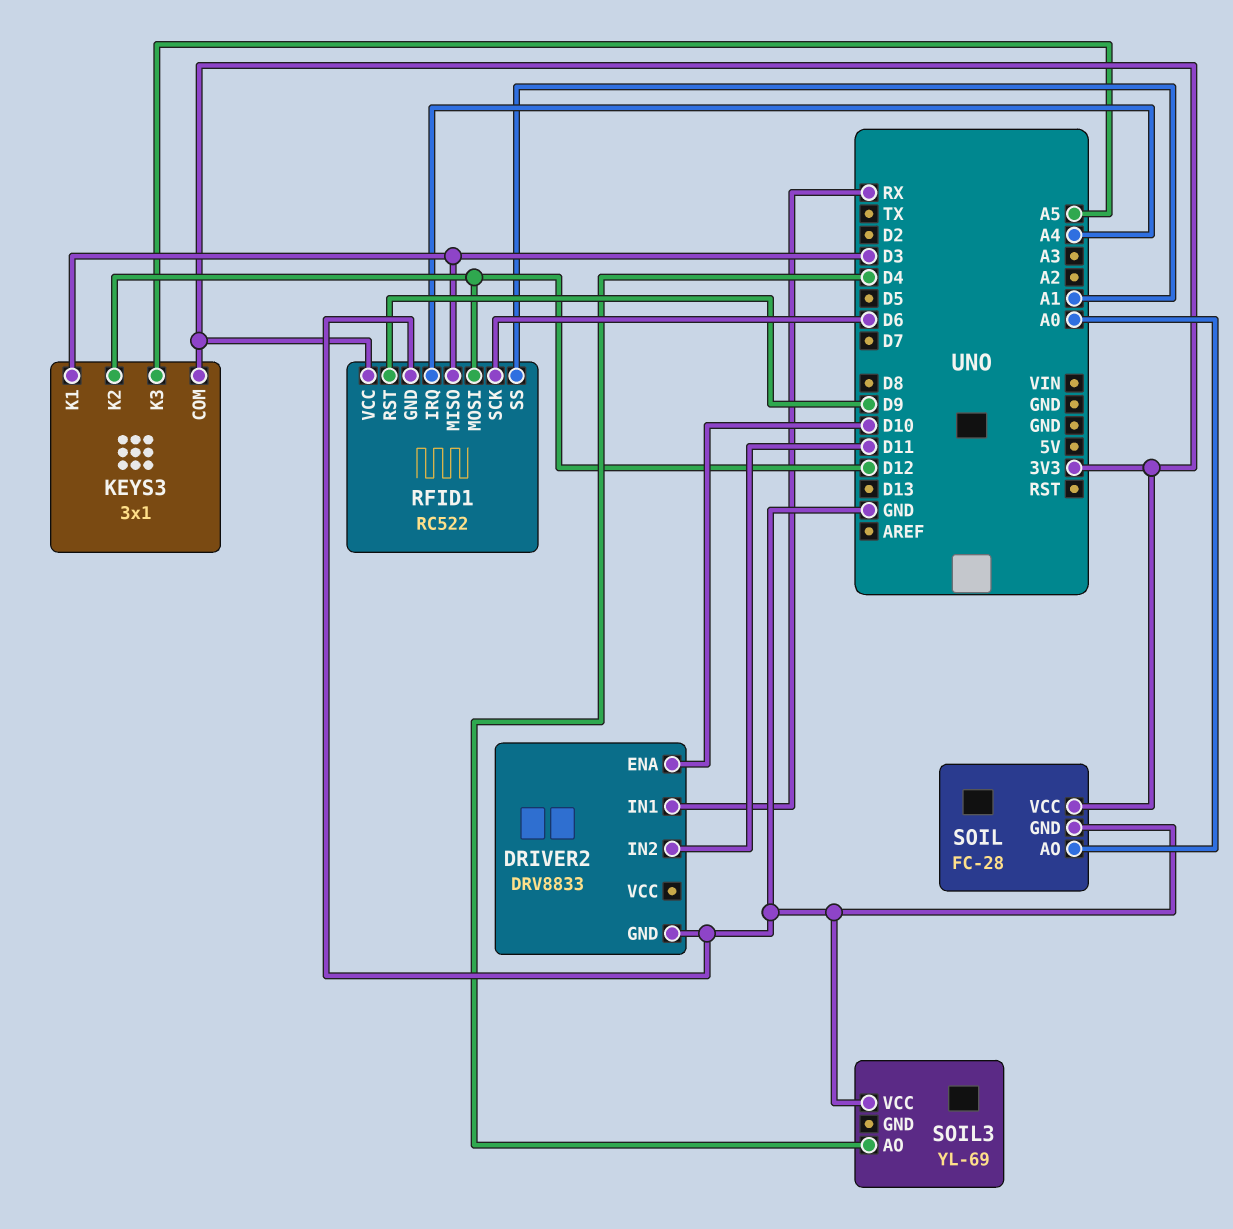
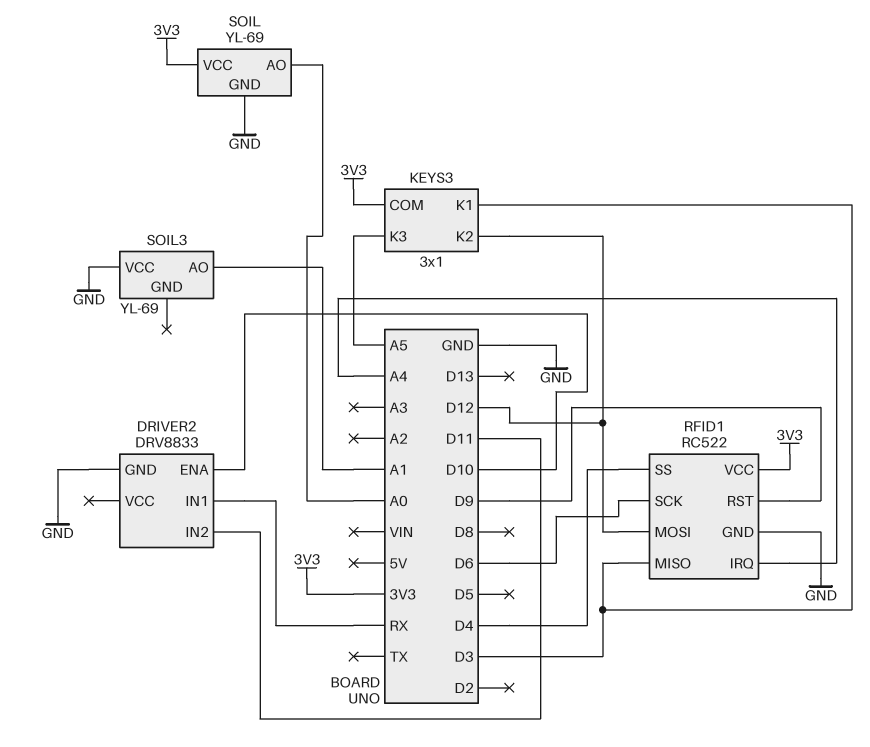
RFID1 pin SS: A1 -> D4
SOIL: FC-28 -> YL-69
SOIL3 pin AO: D4 -> A1

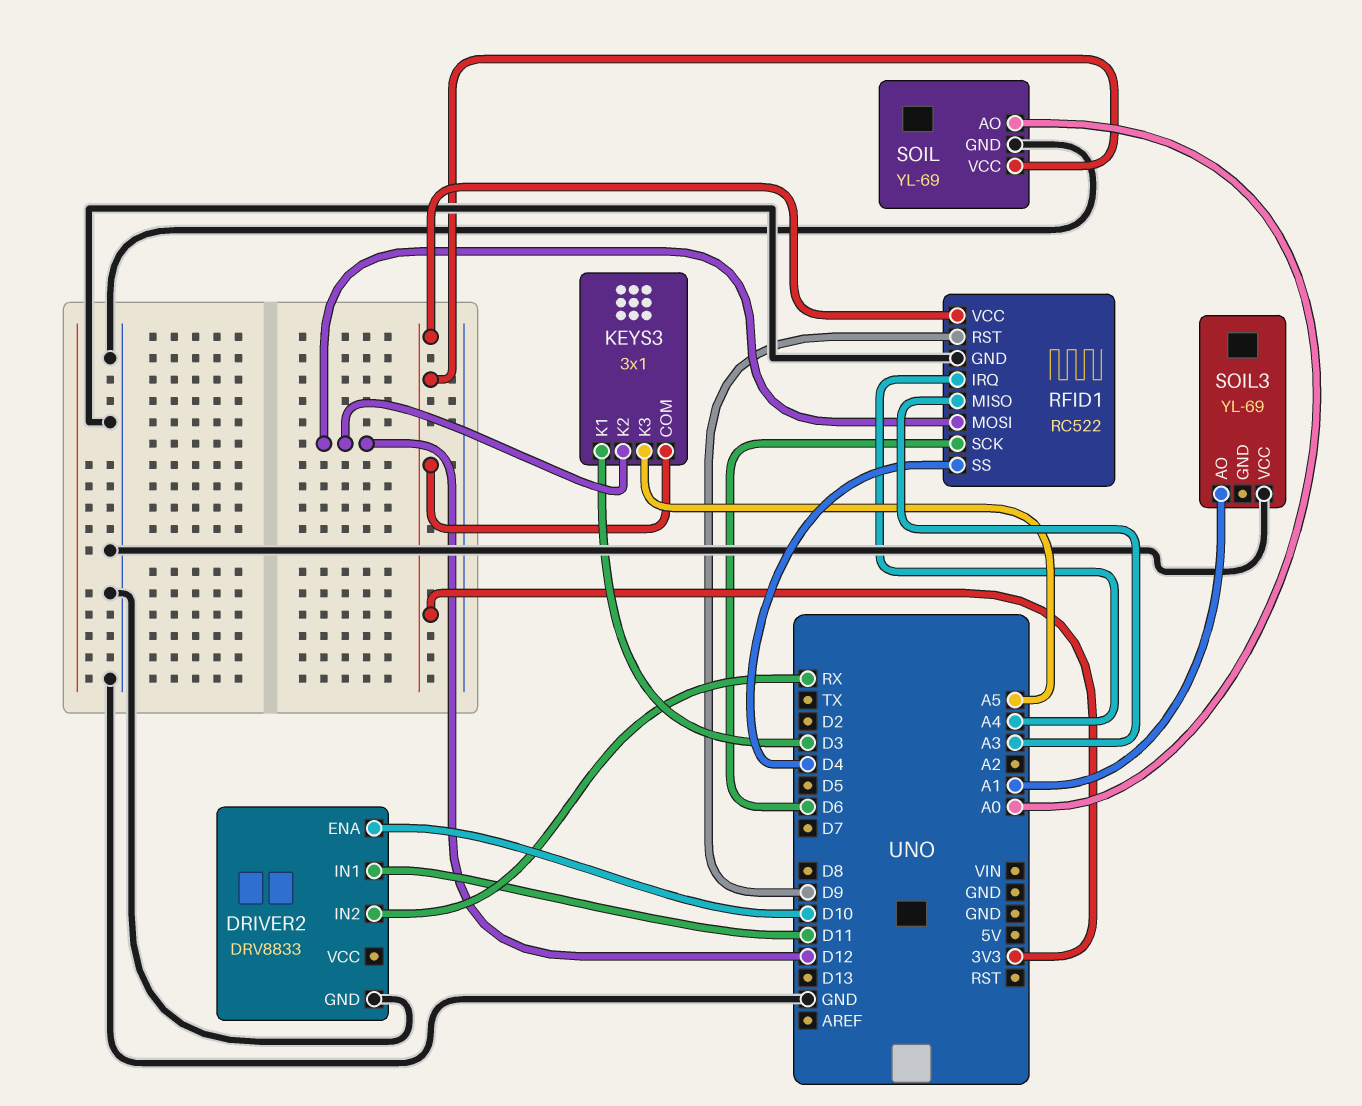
DRIVER2 pin IN1: RX -> D11
DRIVER2 pin IN2: D11 -> RX
RFID1 pin MISO: D3 -> A3

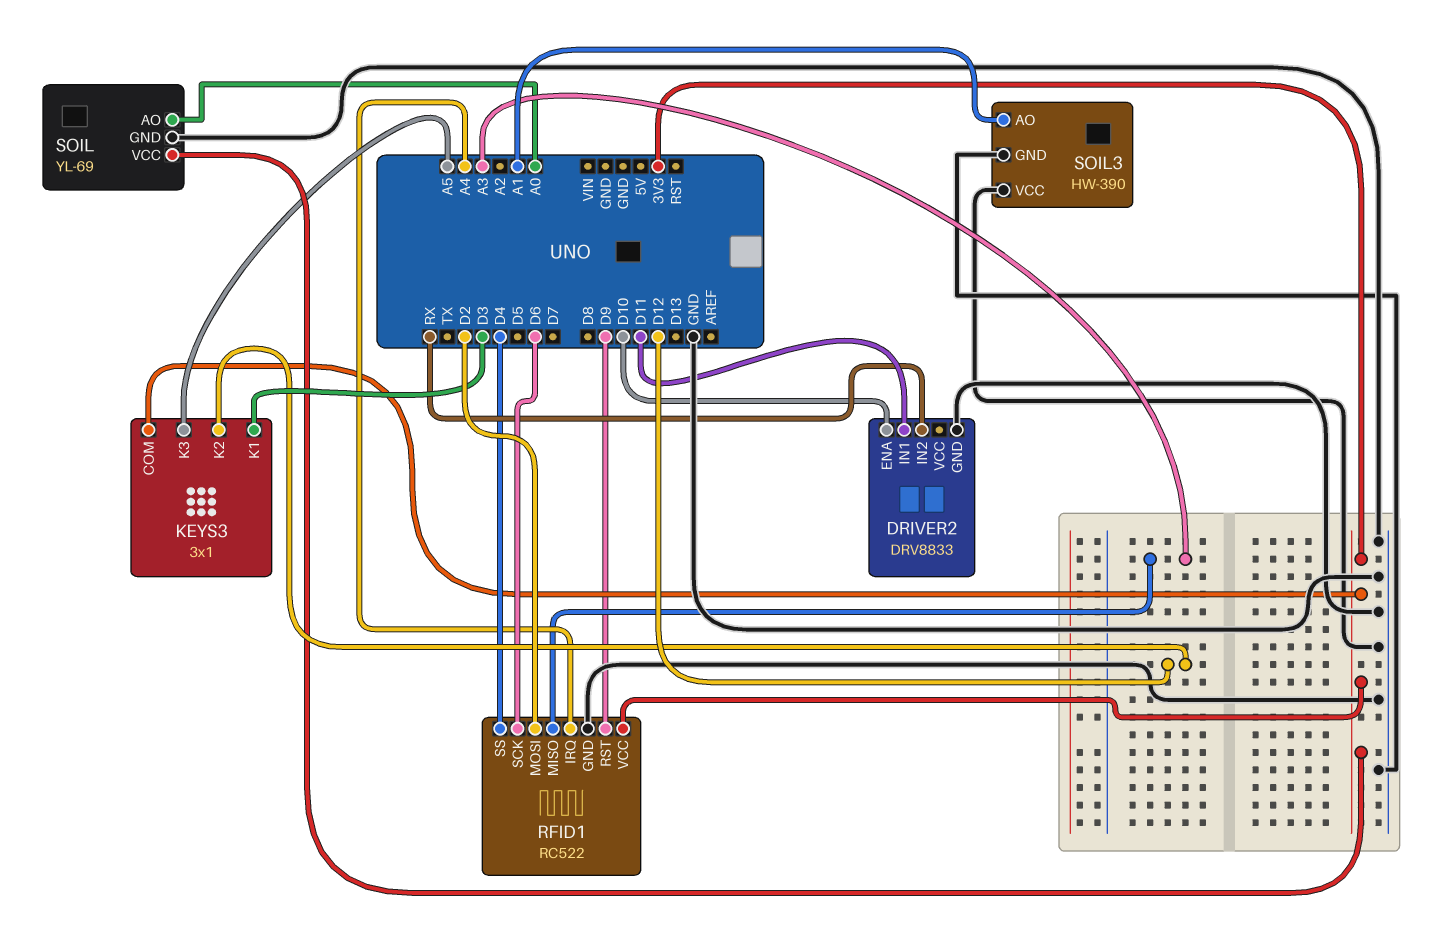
RFID1 pin MOSI: D12 -> D2
SOIL3: YL-69 -> HW-390
SOIL3 pin GND: none -> GND

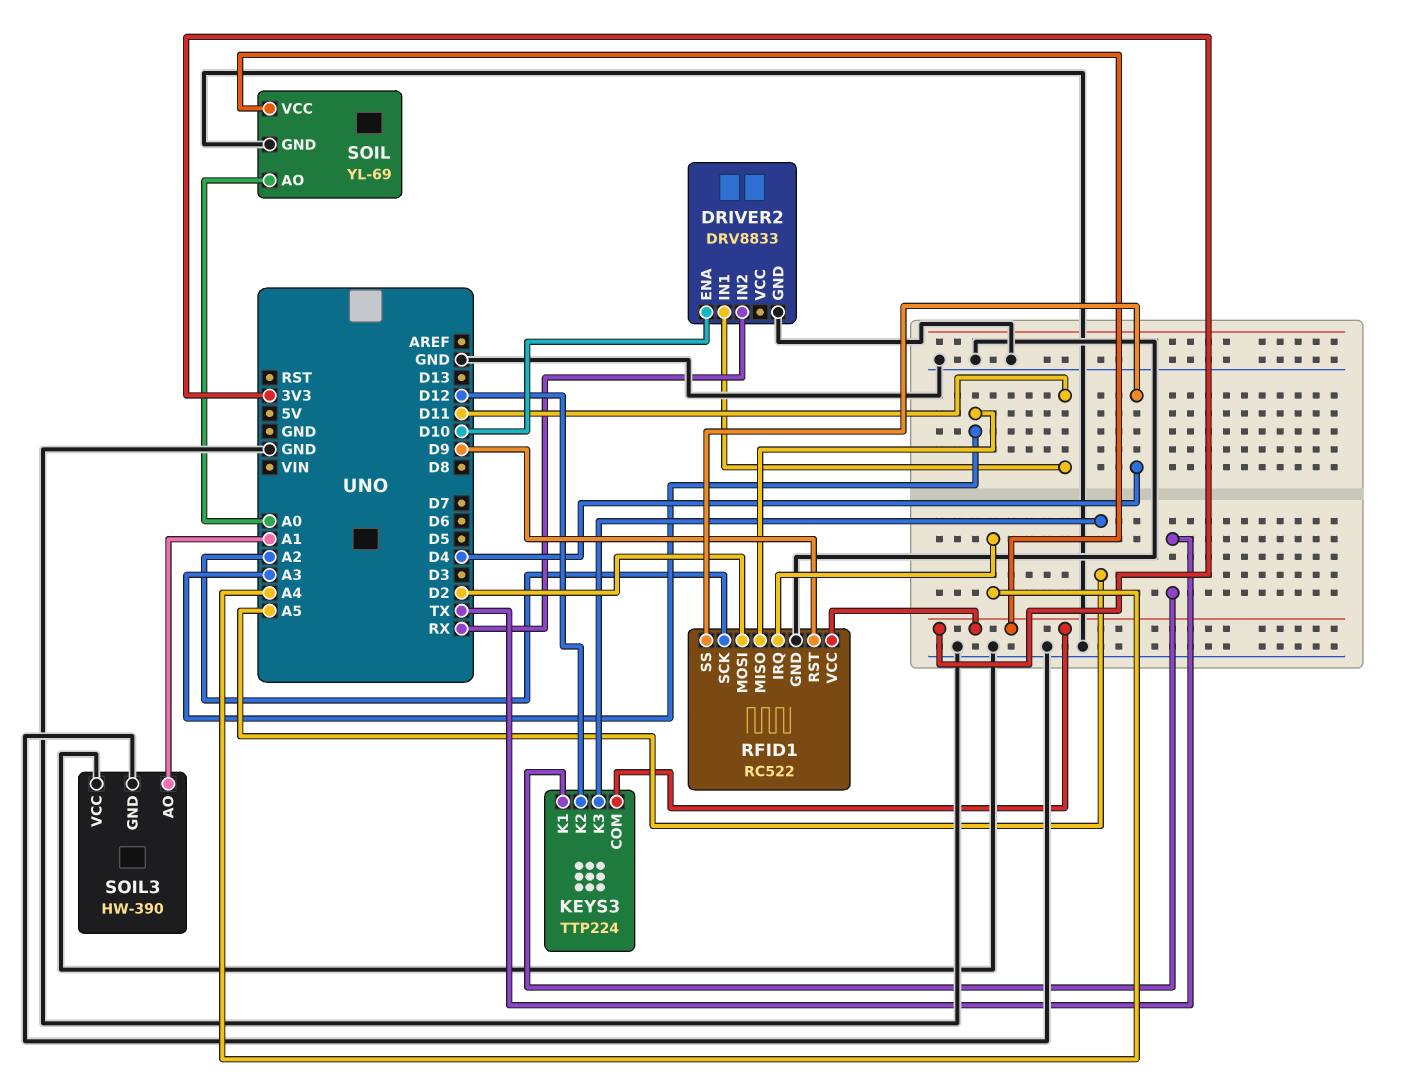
KEYS3: 3x1 -> TTP224
KEYS3 pin K1: D3 -> TX
RFID1 pin SCK: D6 -> A2

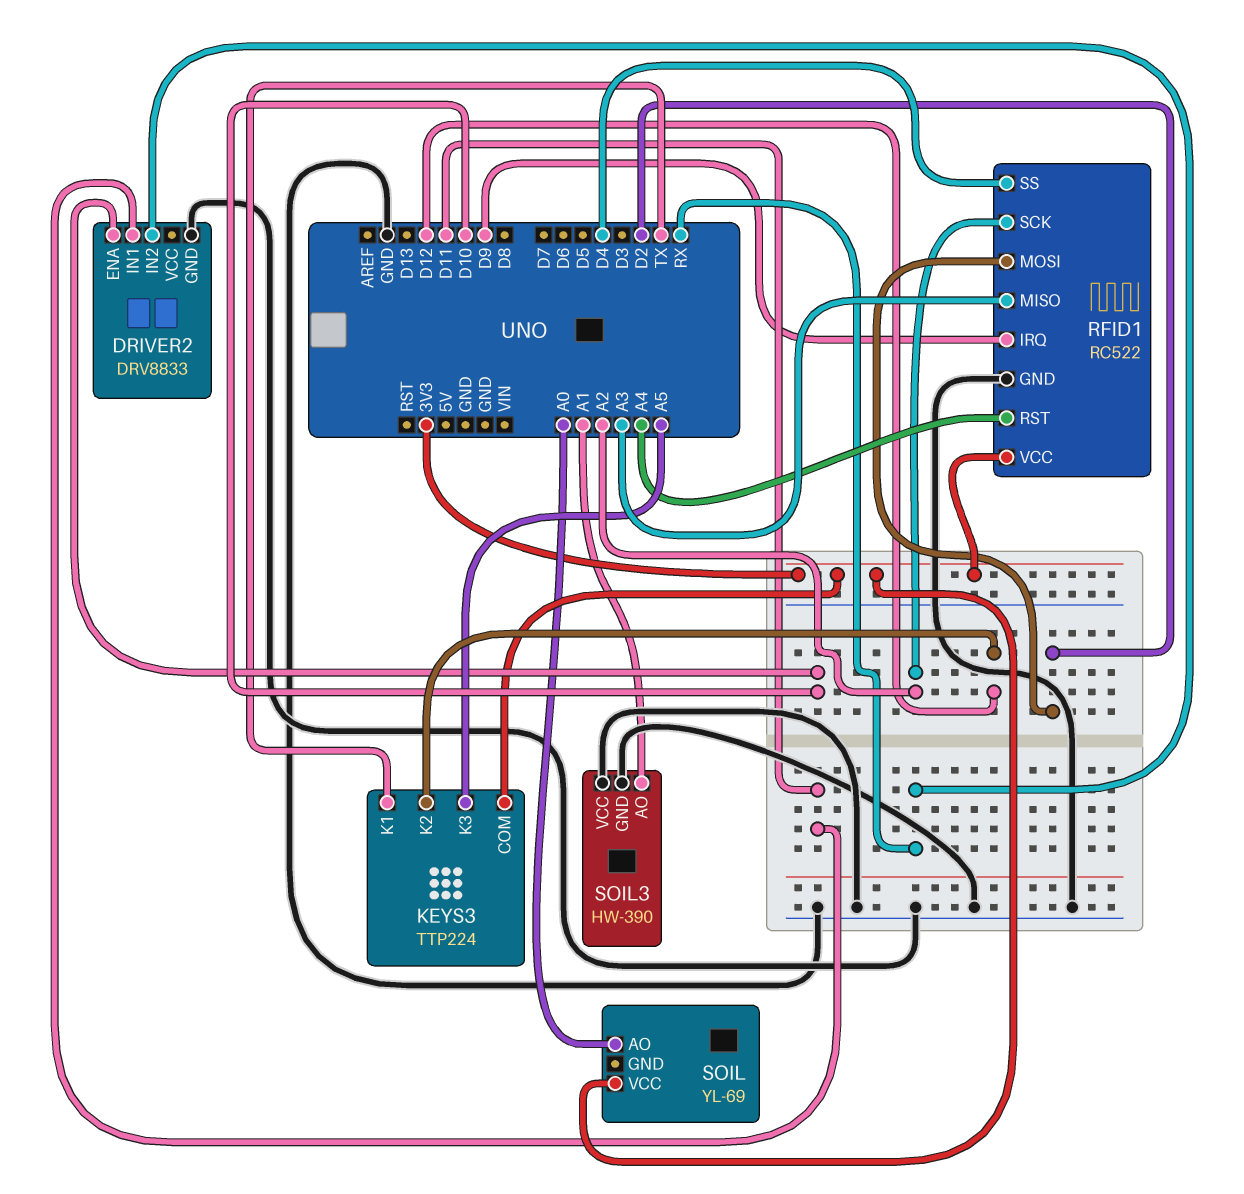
RFID1 pin IRQ: A4 -> D9
RFID1 pin RST: D9 -> A4
SOIL pin GND: GND -> none

